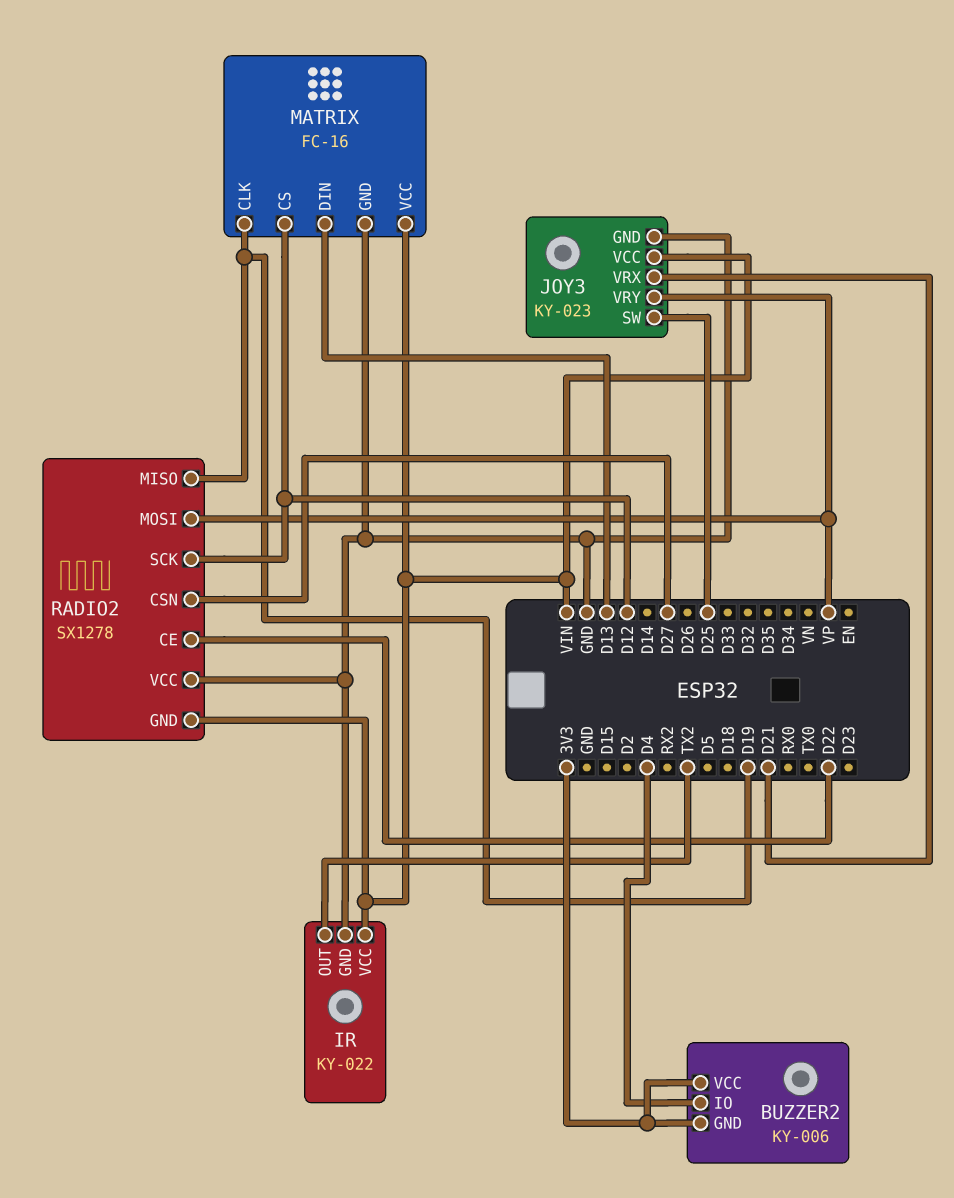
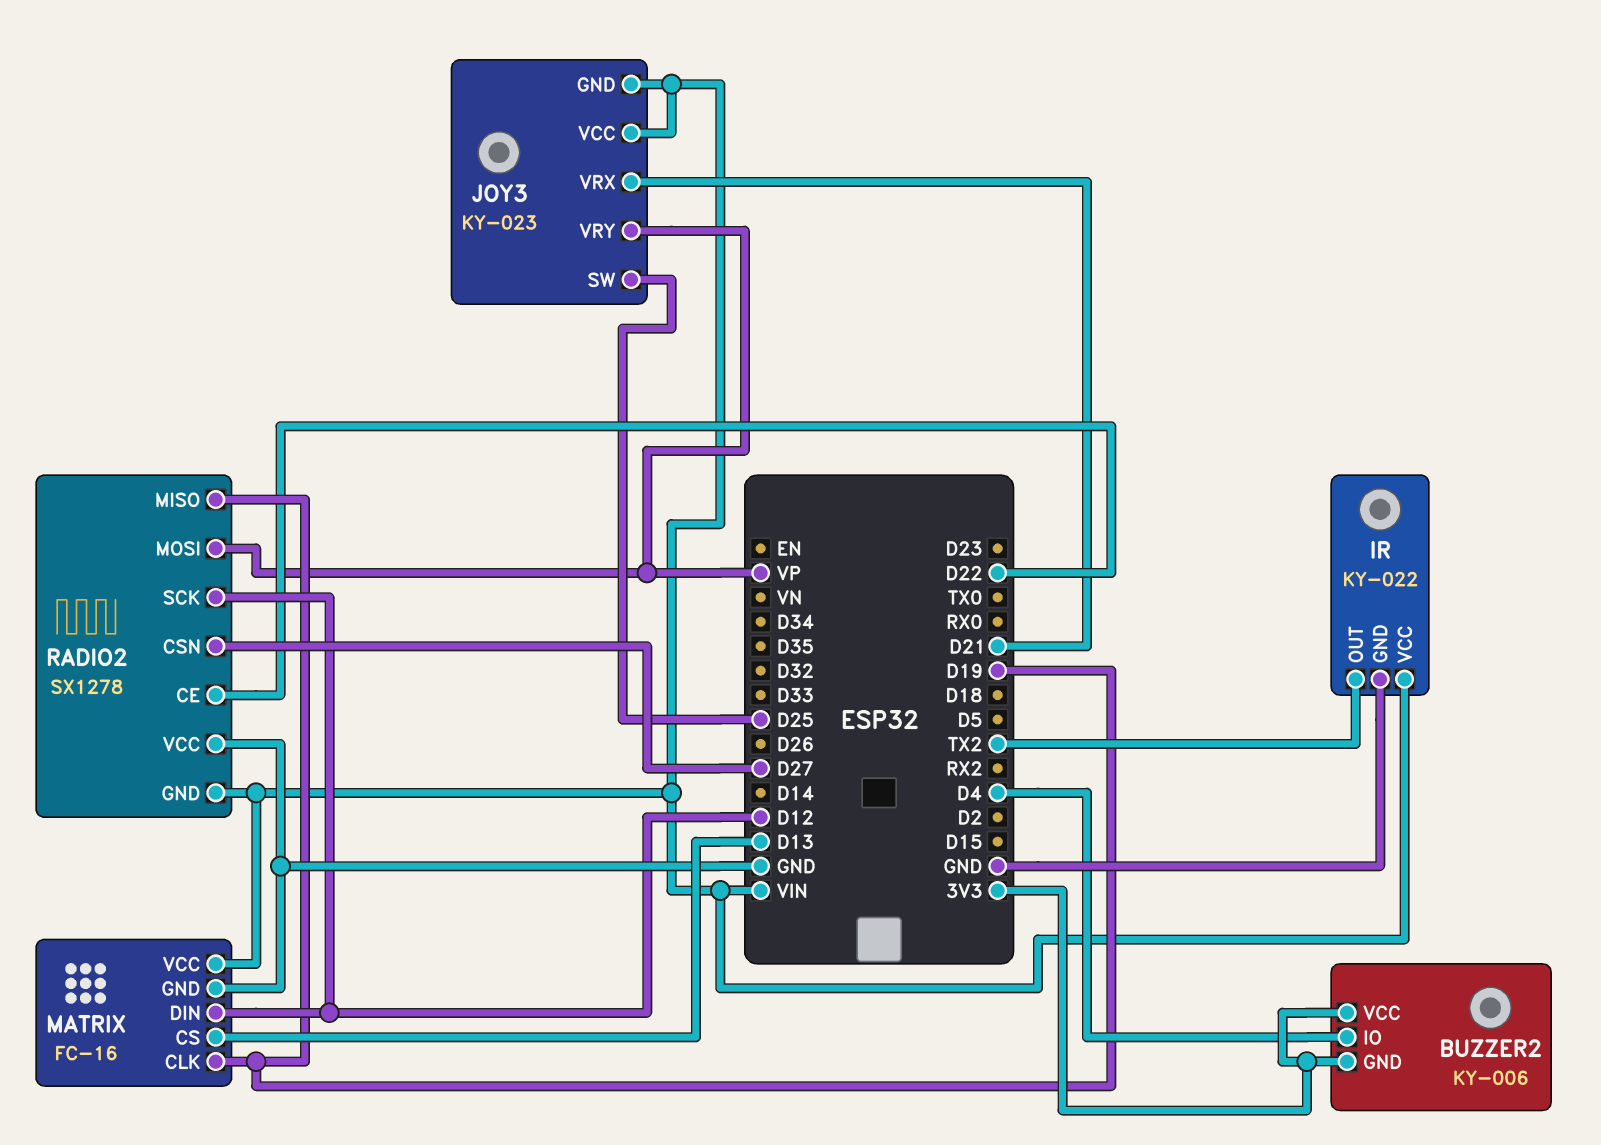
JOY3 pin GND: GND -> VIN
MATRIX pin CS: D12 -> D13
MATRIX pin DIN: D13 -> D12

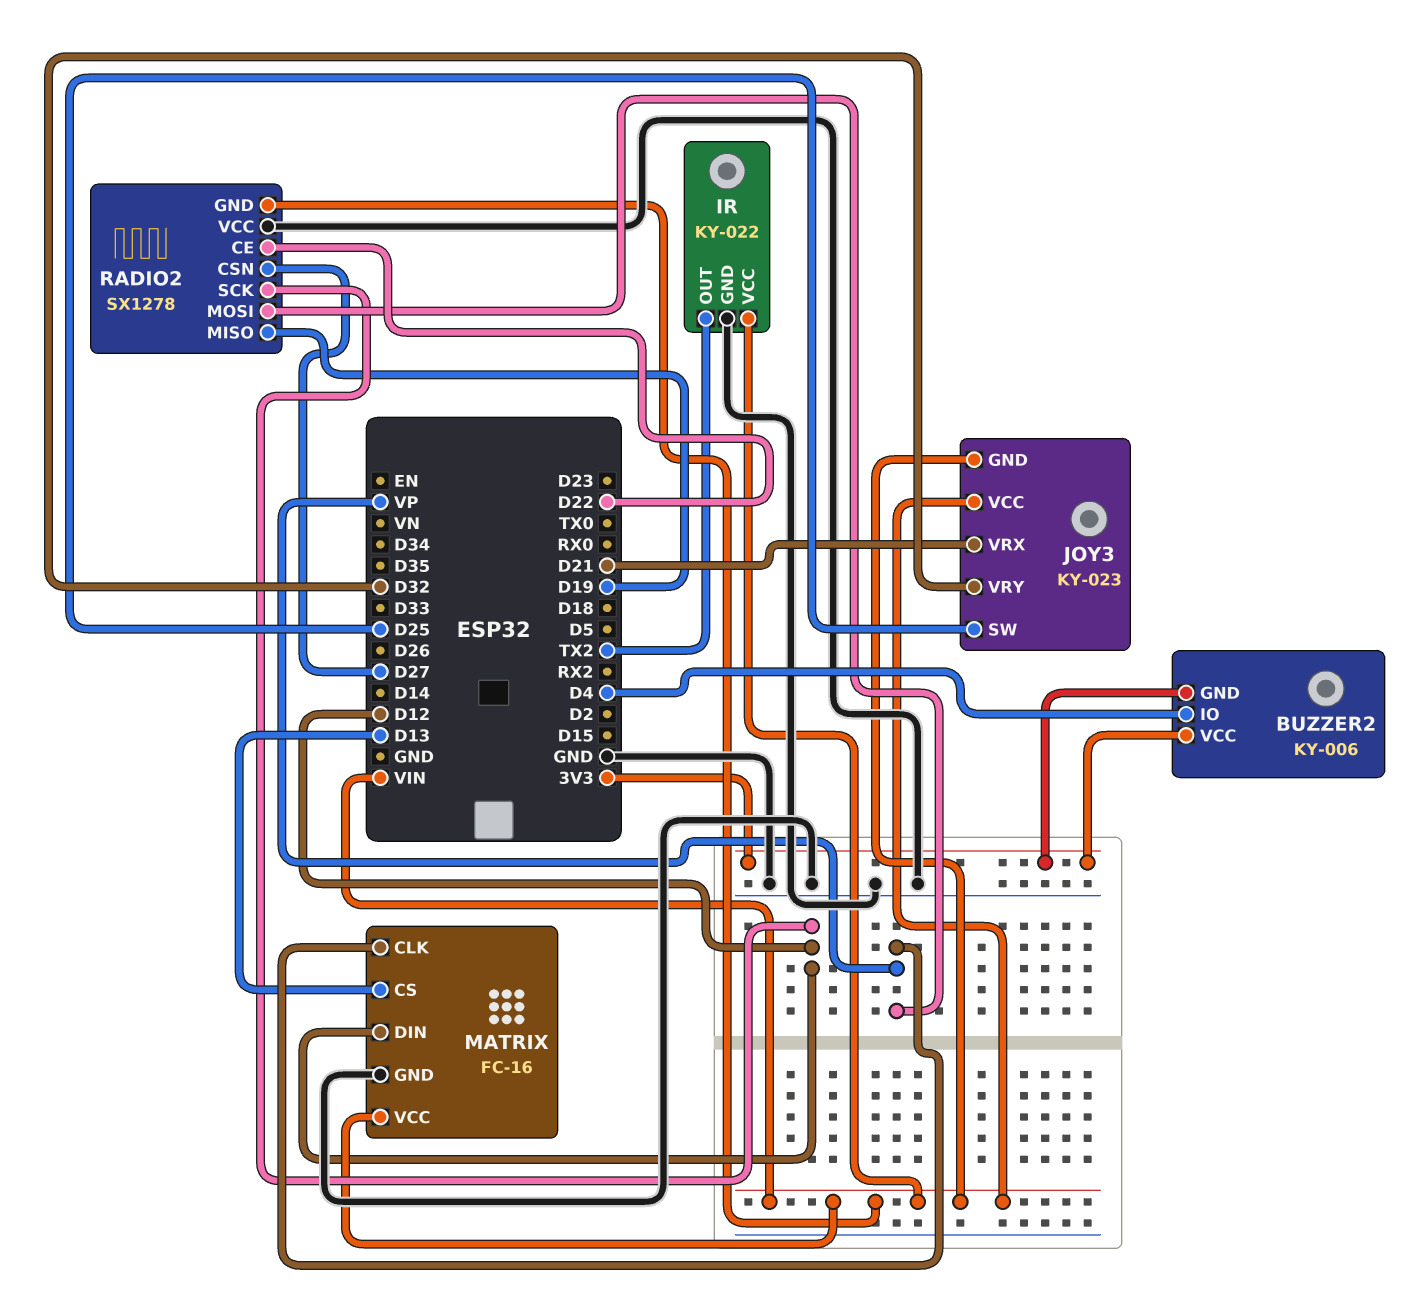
JOY3 pin VRY: VP -> D32
MATRIX pin CLK: D19 -> VP

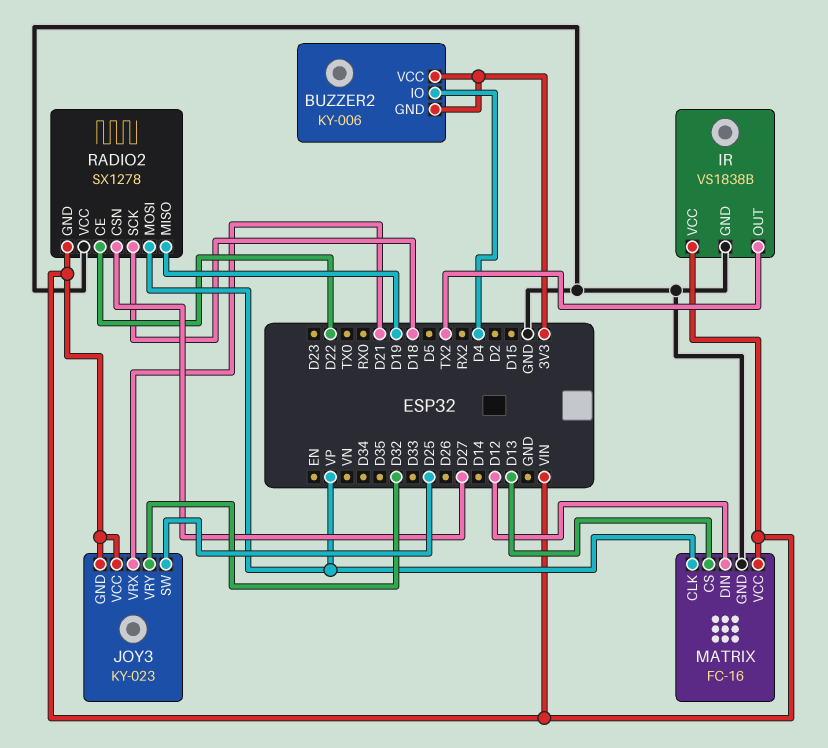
IR: KY-022 -> VS1838B
RADIO2 pin SCK: D12 -> D18

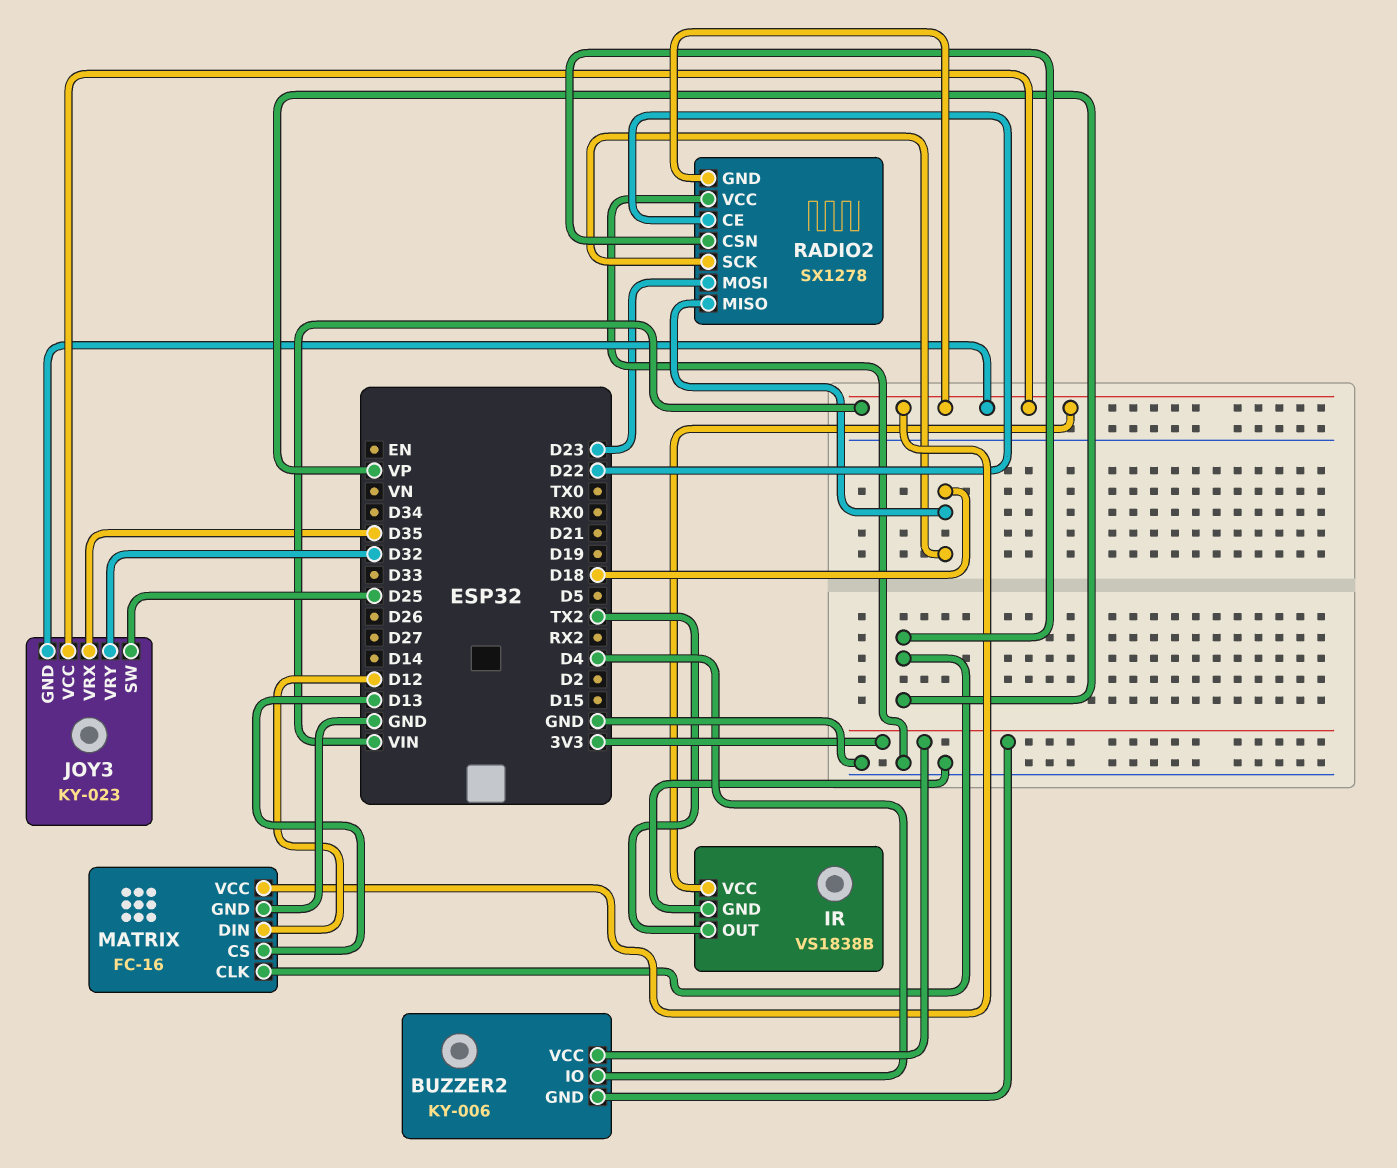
JOY3 pin VRX: D21 -> D35
RADIO2 pin CSN: D27 -> VP
RADIO2 pin MISO: D19 -> D18
RADIO2 pin MOSI: VP -> D23

